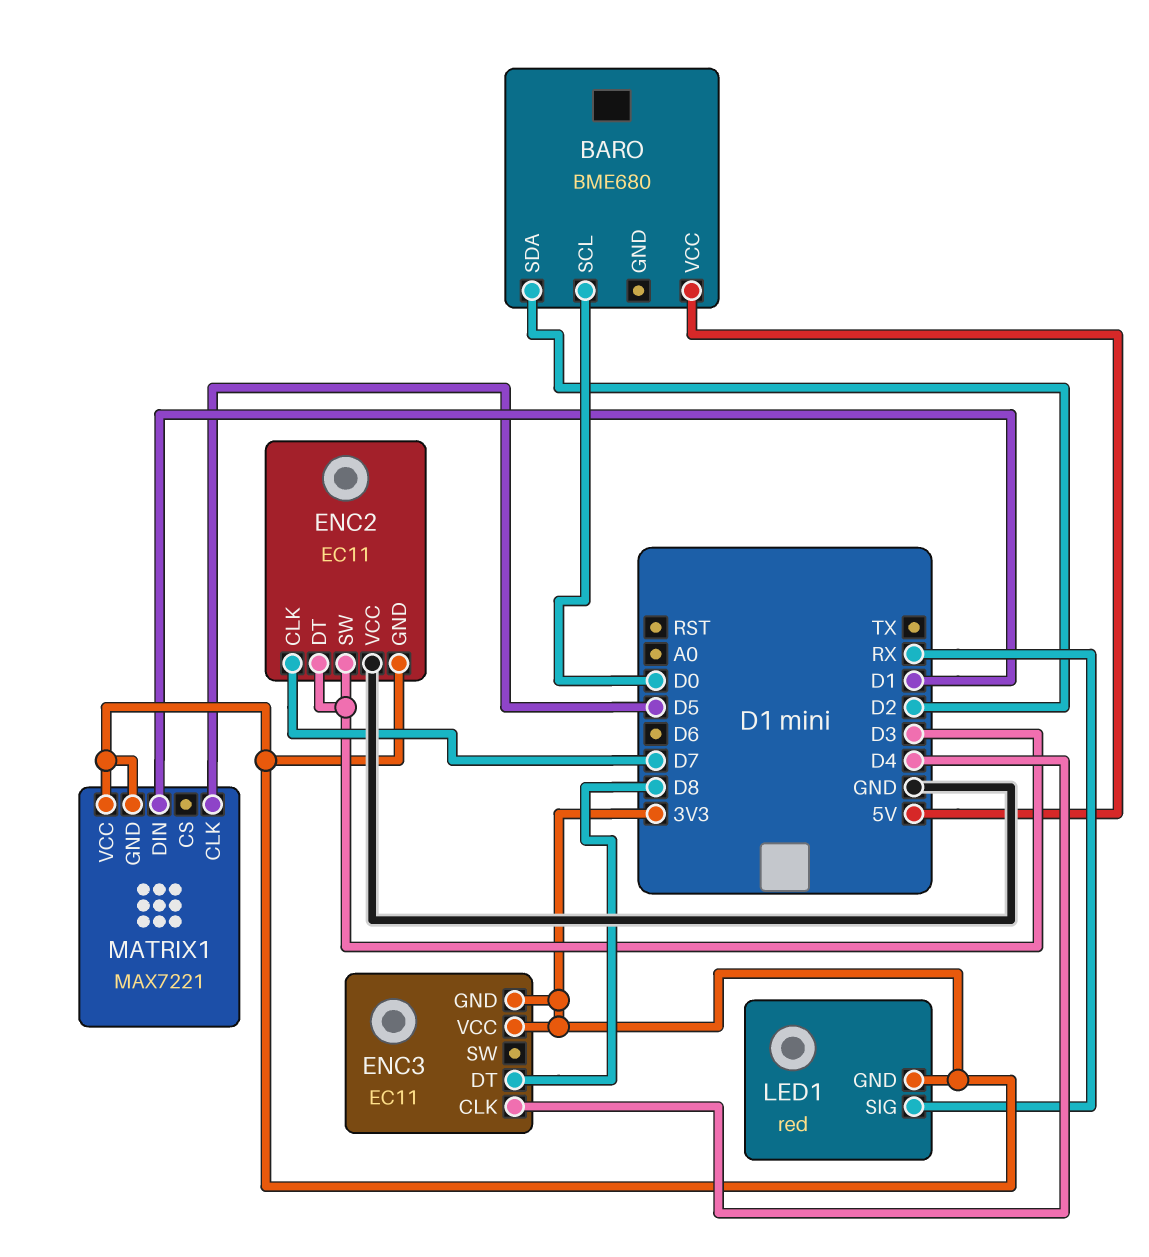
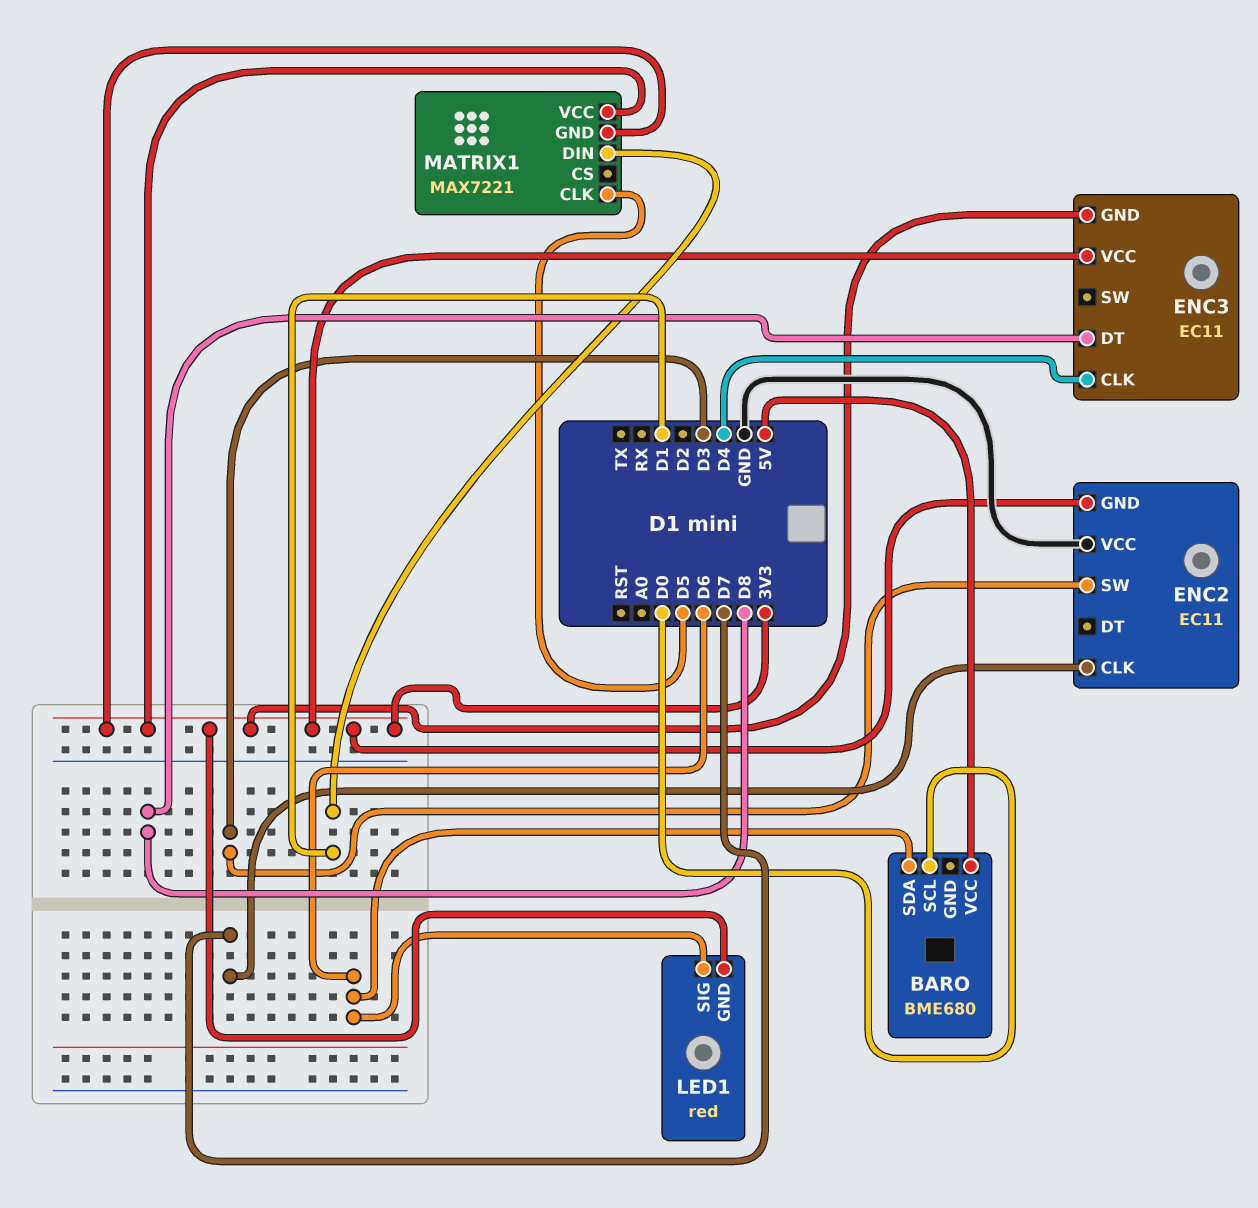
BARO pin SDA: D2 -> D6
ENC2 pin DT: D3 -> none
LED1 pin SIG: RX -> D6

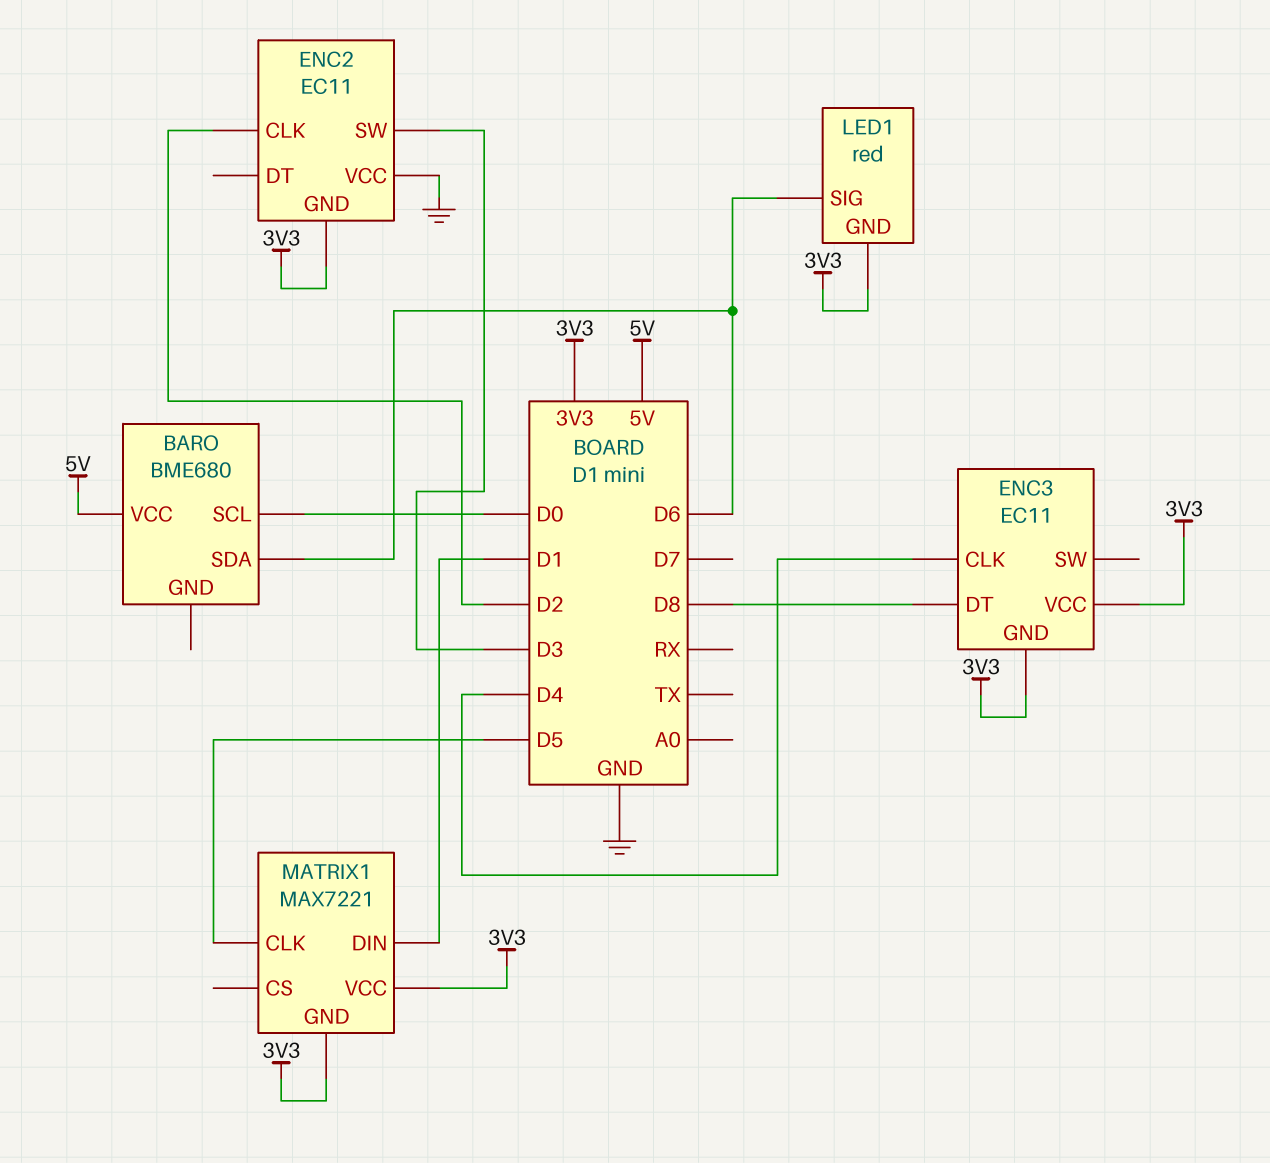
ENC2 pin CLK: D7 -> D2

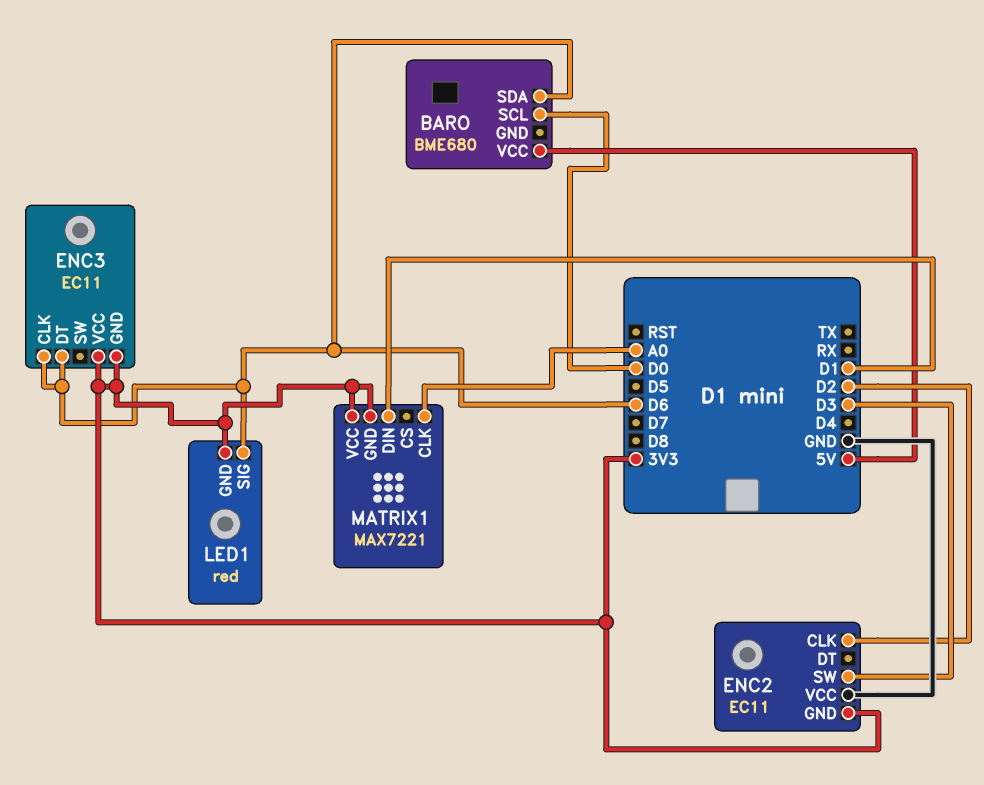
ENC3 pin CLK: D4 -> D6
ENC3 pin DT: D8 -> D6
MATRIX1 pin CLK: D5 -> A0

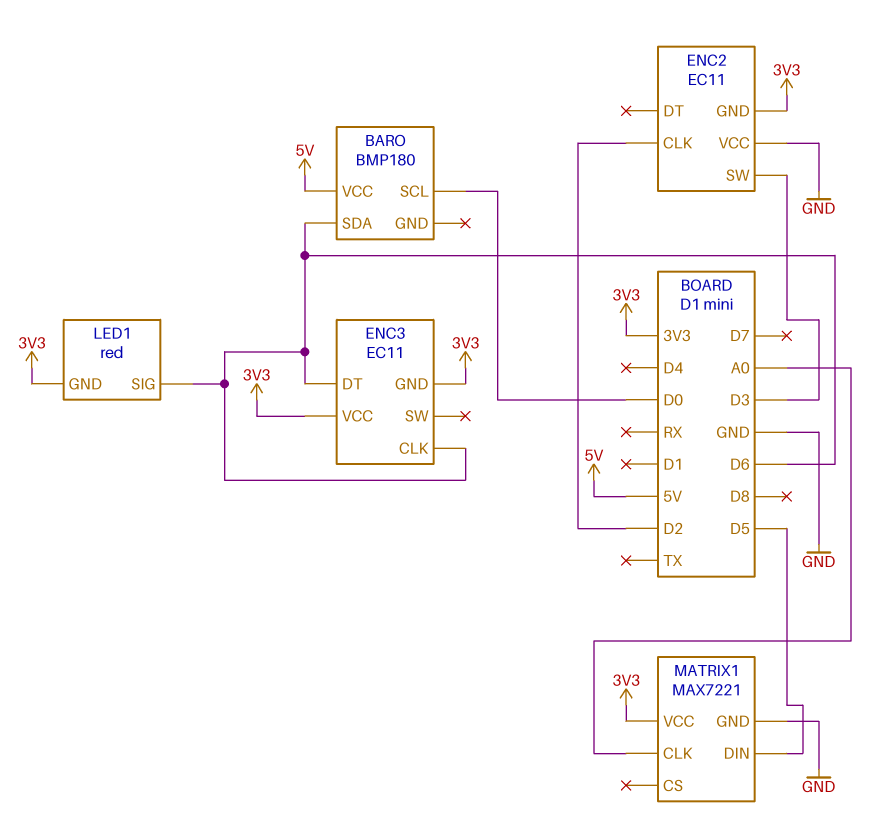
BARO: BME680 -> BMP180
MATRIX1 pin DIN: D1 -> D5
MATRIX1 pin GND: 3V3 -> GND

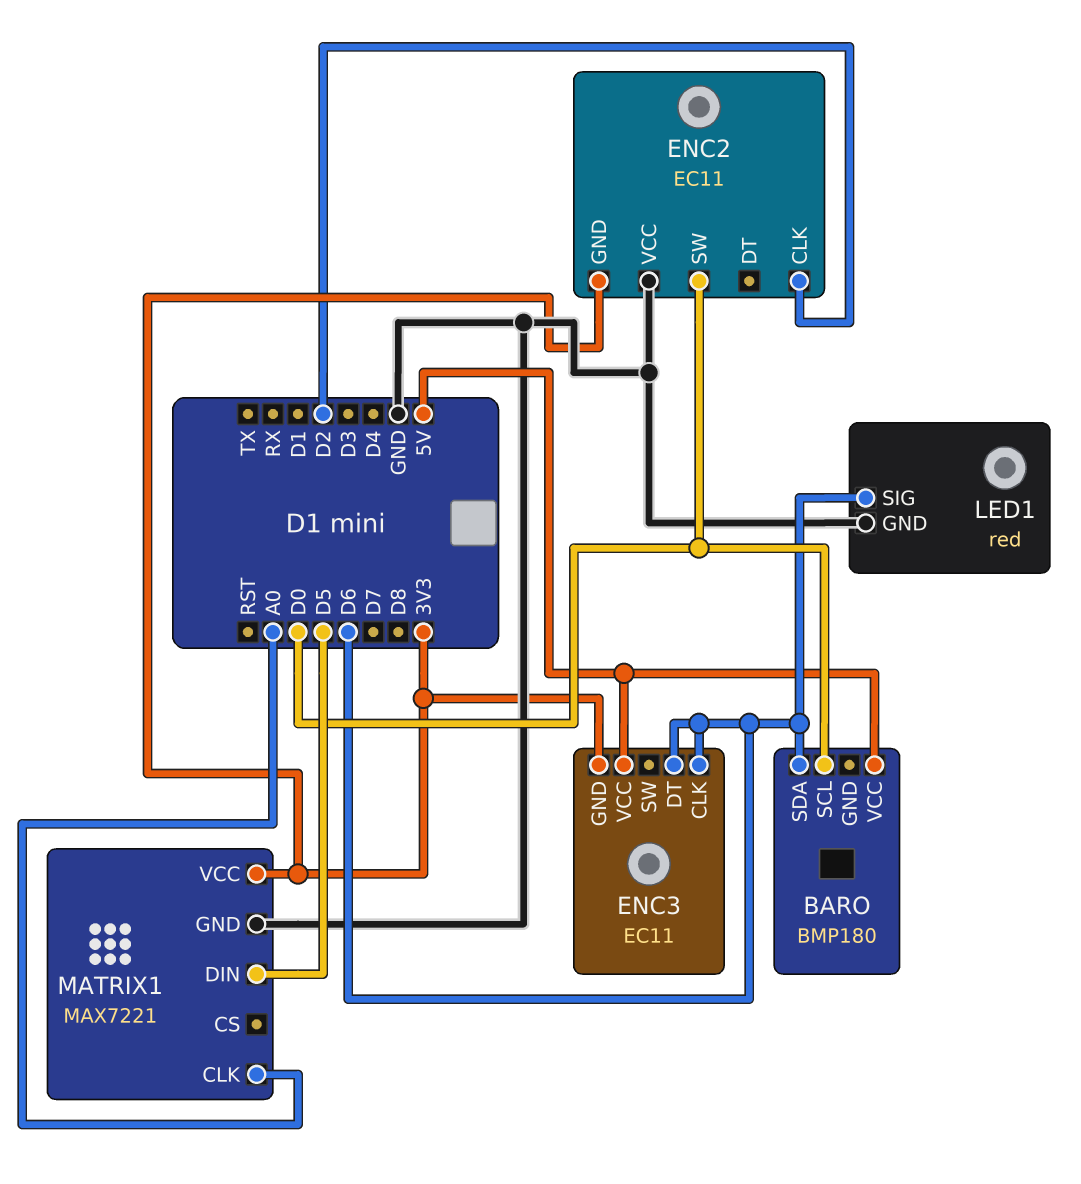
ENC2 pin SW: D3 -> D0
ENC3 pin VCC: 3V3 -> 5V
LED1 pin GND: 3V3 -> GND

